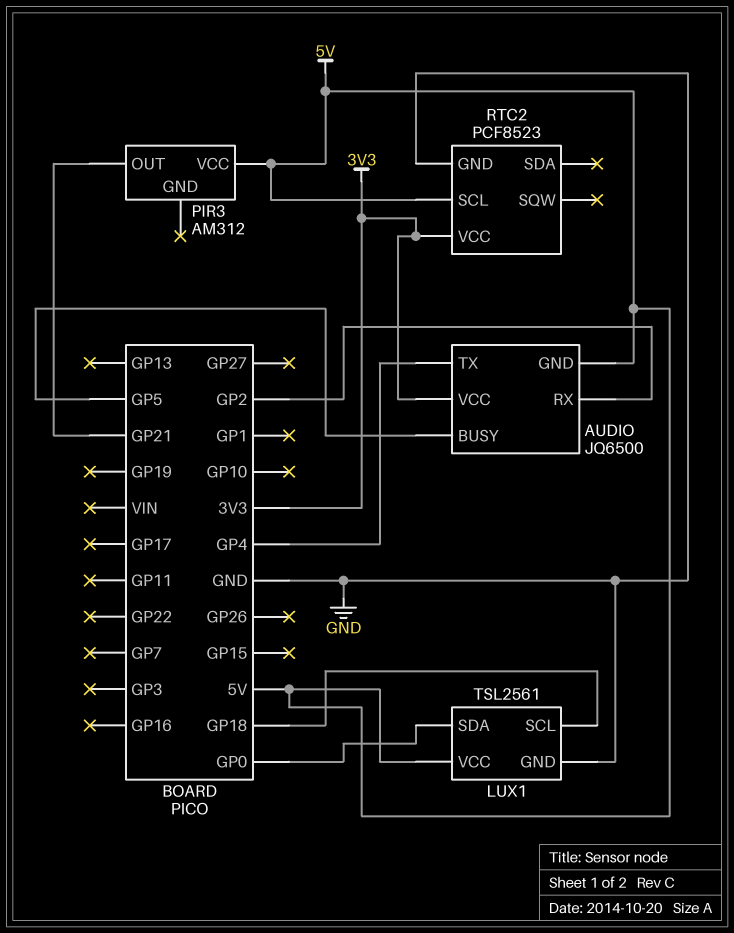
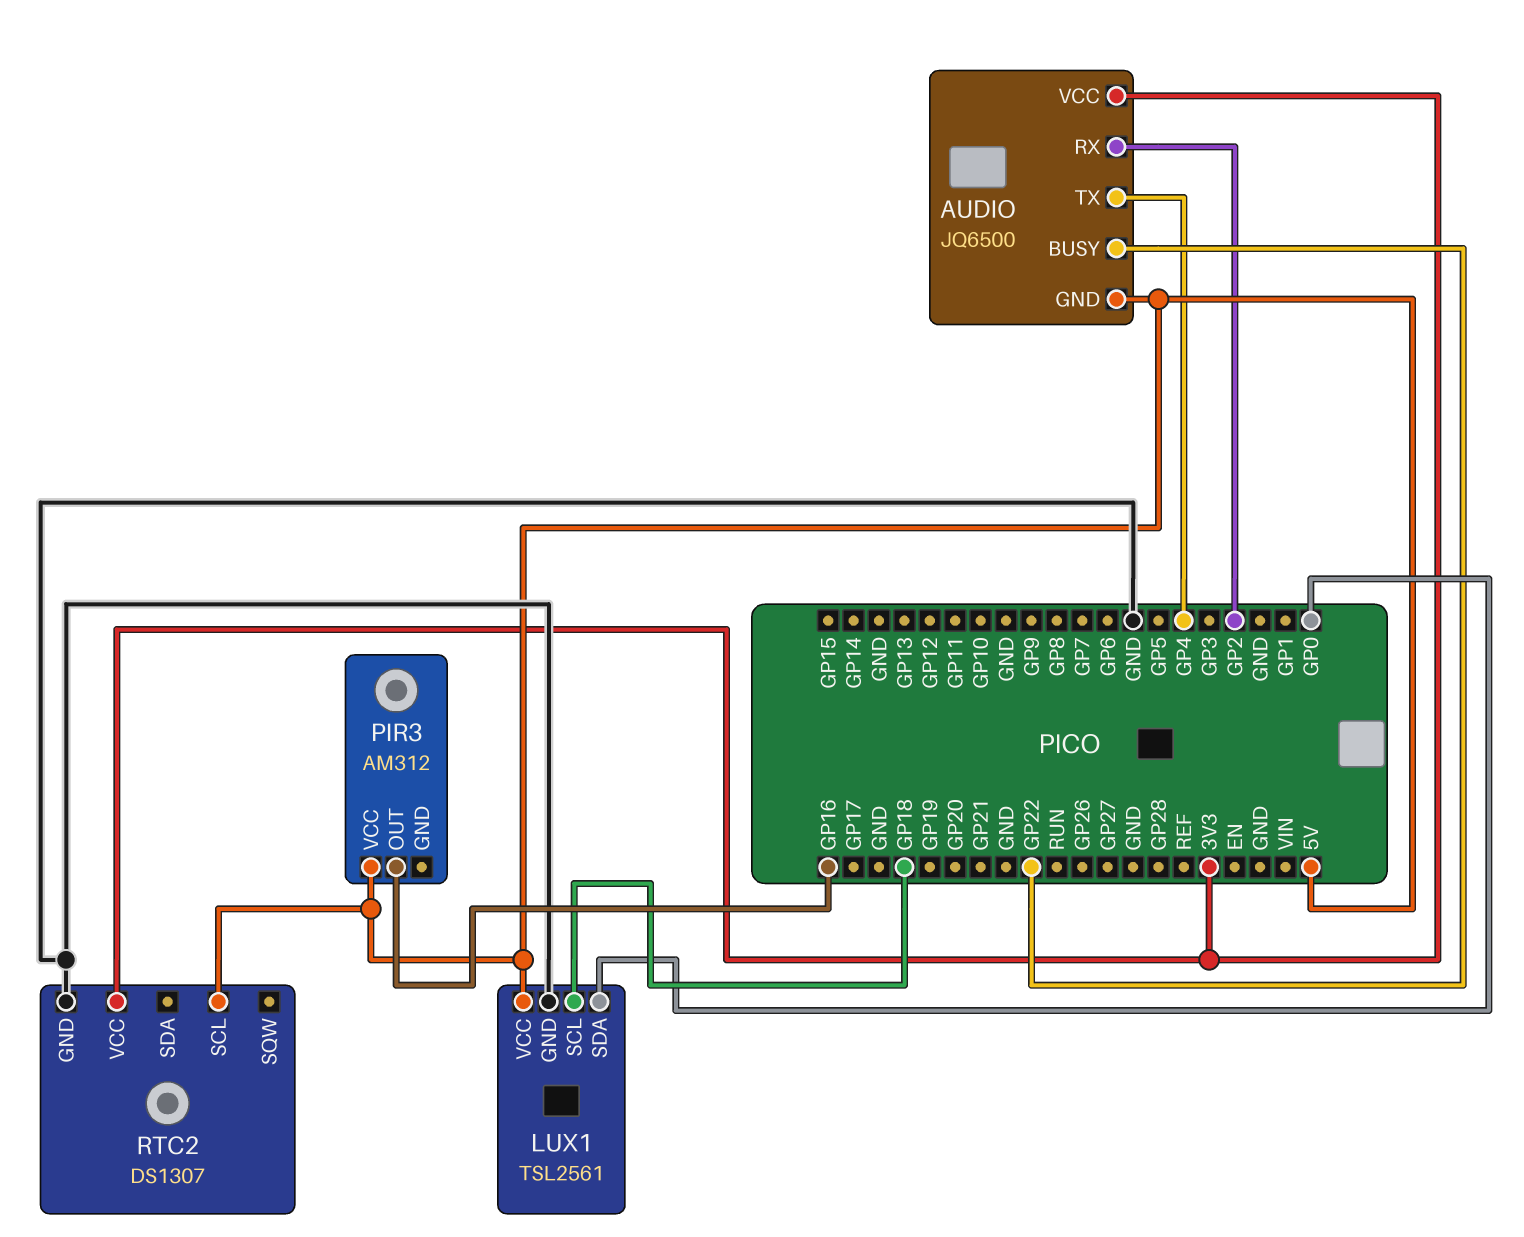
AUDIO pin BUSY: GP5 -> GP22
PIR3 pin OUT: GP21 -> GP16
RTC2: PCF8523 -> DS1307

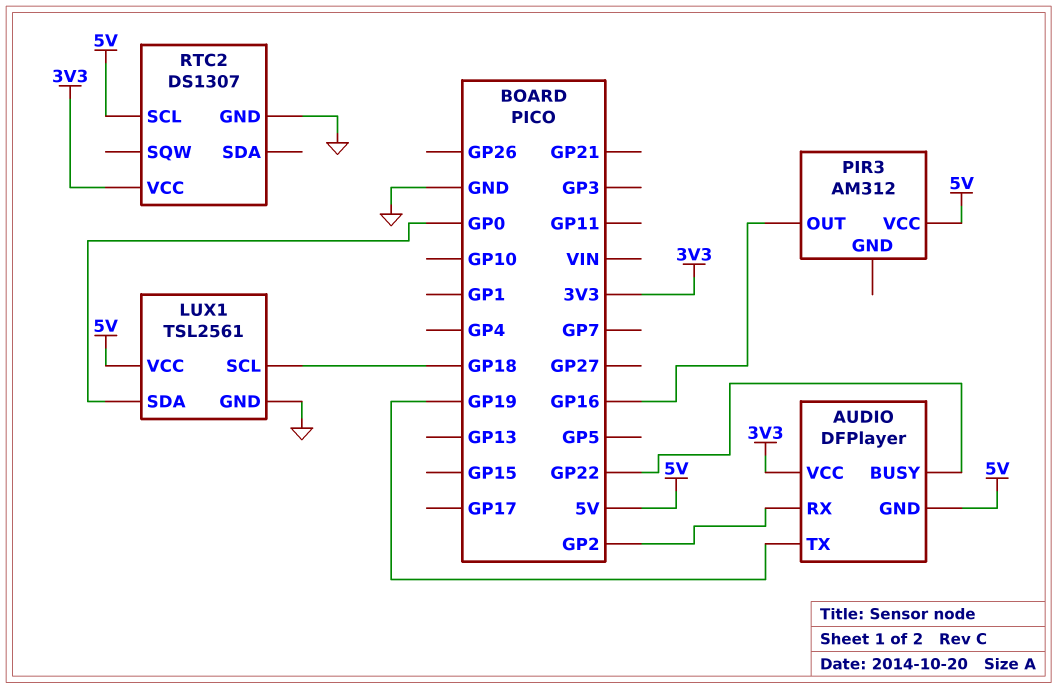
AUDIO: JQ6500 -> DFPlayer
AUDIO pin TX: GP4 -> GP19

